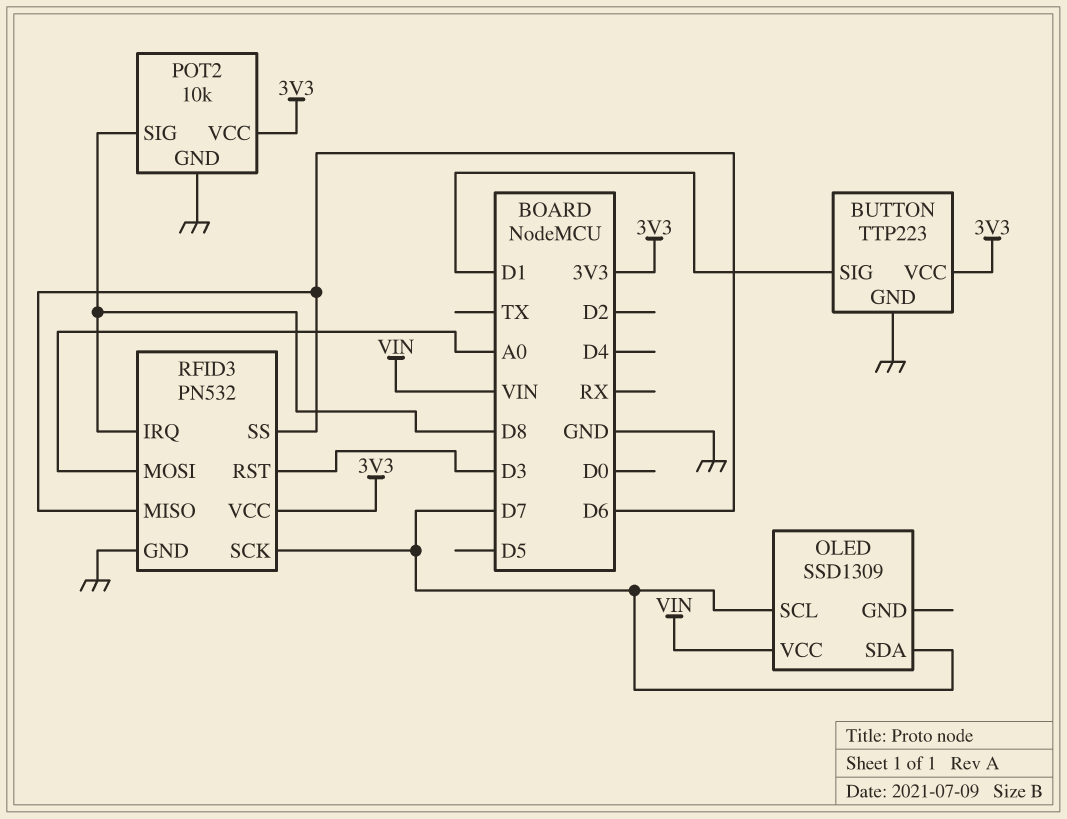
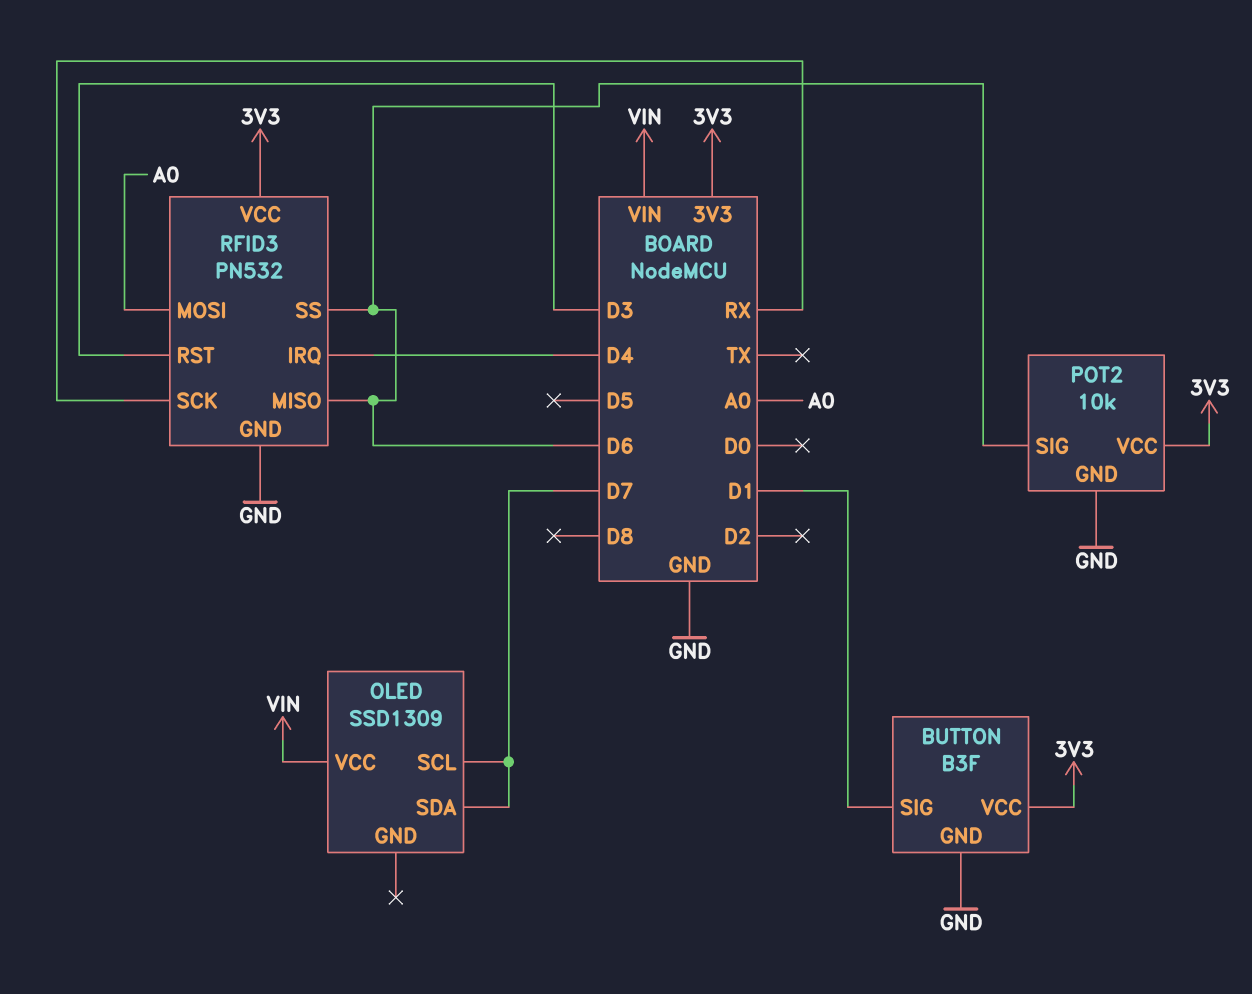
BUTTON: TTP223 -> B3F
POT2 pin SIG: D8 -> D6
RFID3 pin IRQ: D8 -> D4
RFID3 pin SCK: D7 -> RX

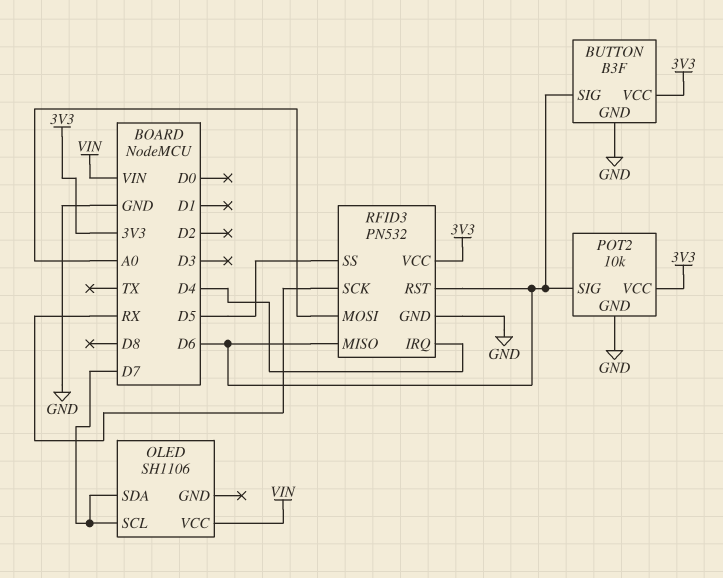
BUTTON pin SIG: D1 -> D6
OLED: SSD1309 -> SH1106
RFID3 pin RST: D3 -> D6
RFID3 pin SS: D6 -> D5

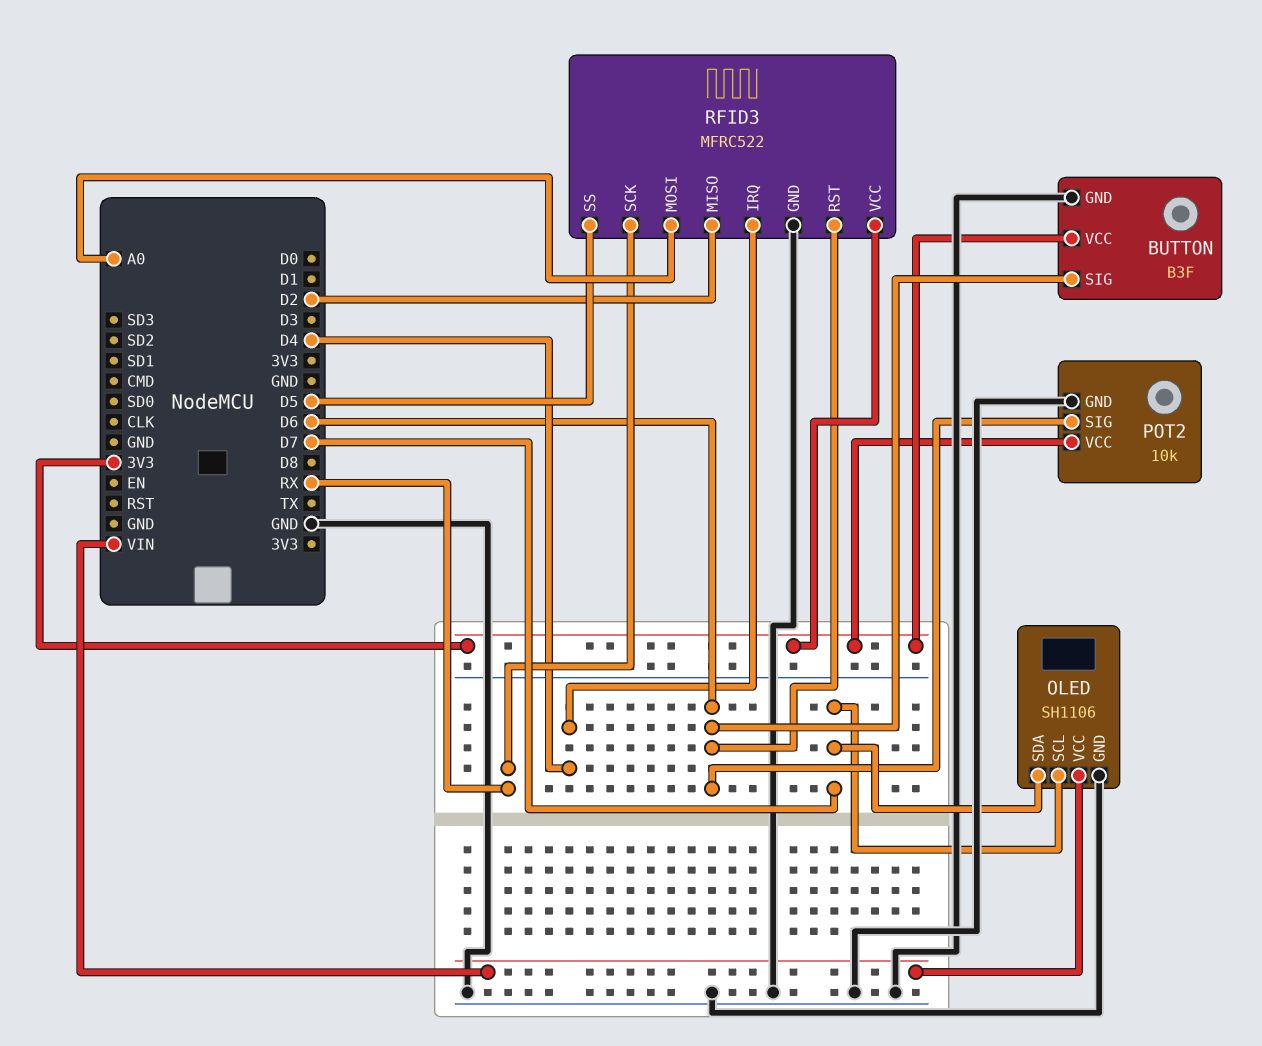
OLED pin GND: none -> GND
RFID3: PN532 -> MFRC522
RFID3 pin MISO: D6 -> D2

